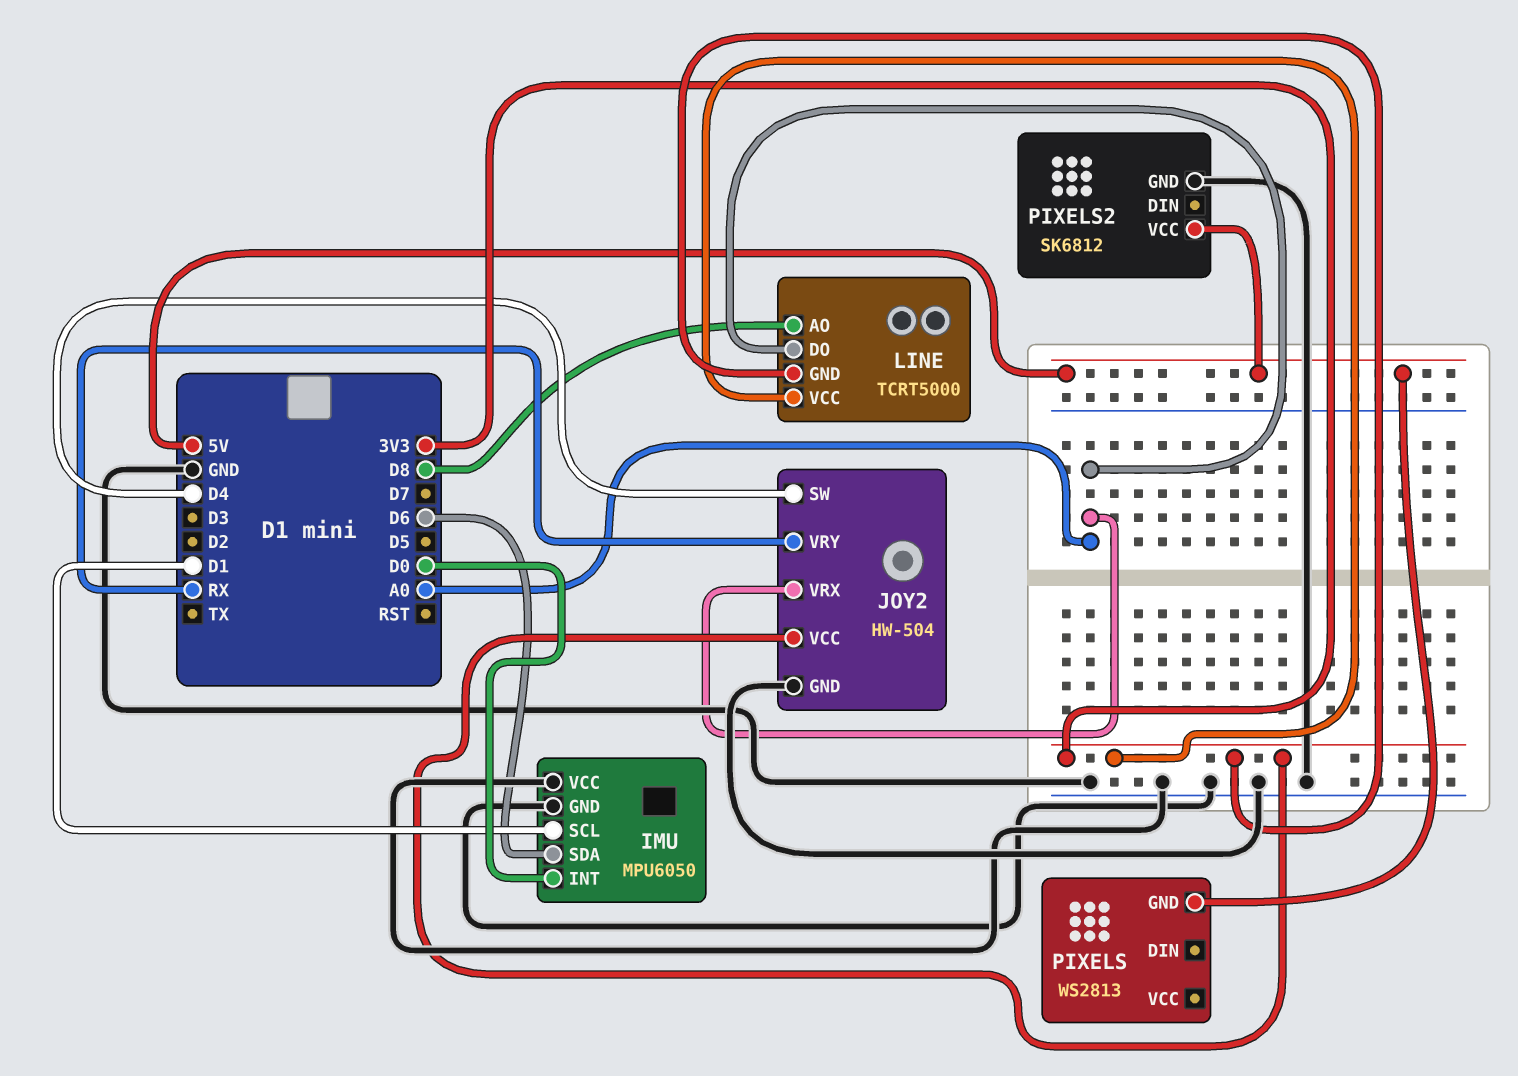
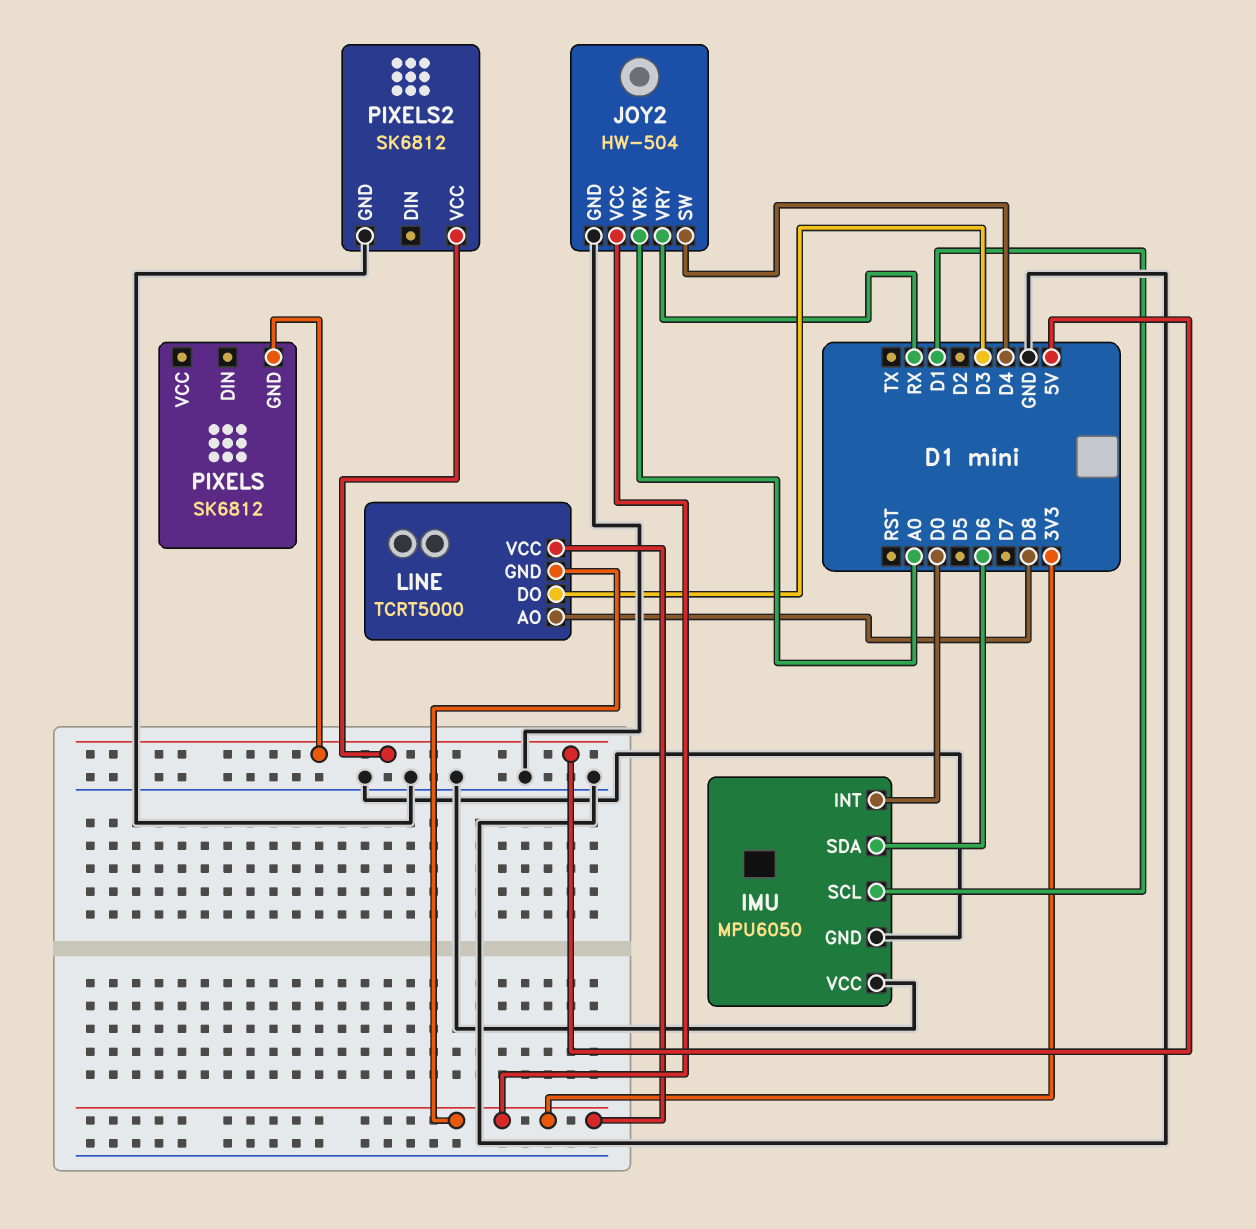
LINE pin DO: A0 -> D3
PIXELS: WS2813 -> SK6812

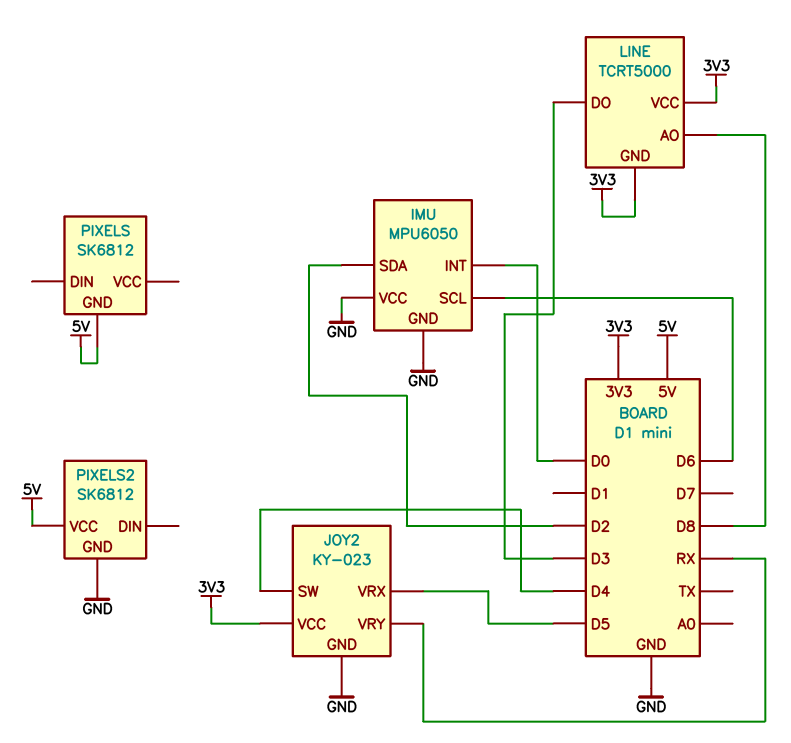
IMU pin SCL: D1 -> D6
IMU pin SDA: D6 -> D2
JOY2: HW-504 -> KY-023
JOY2 pin VRX: A0 -> D5

